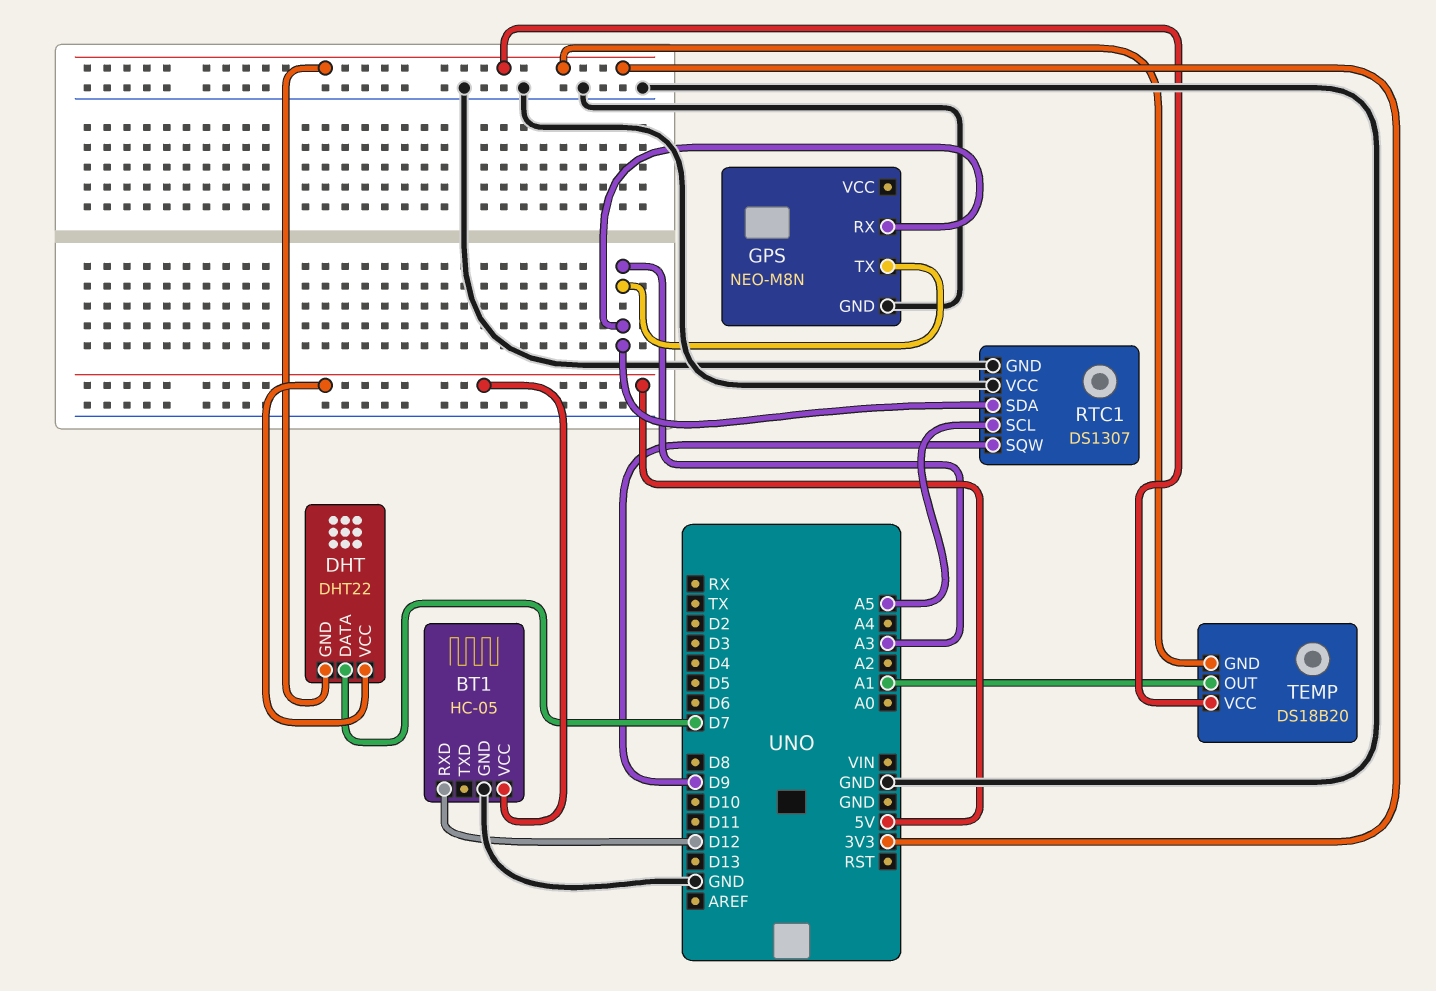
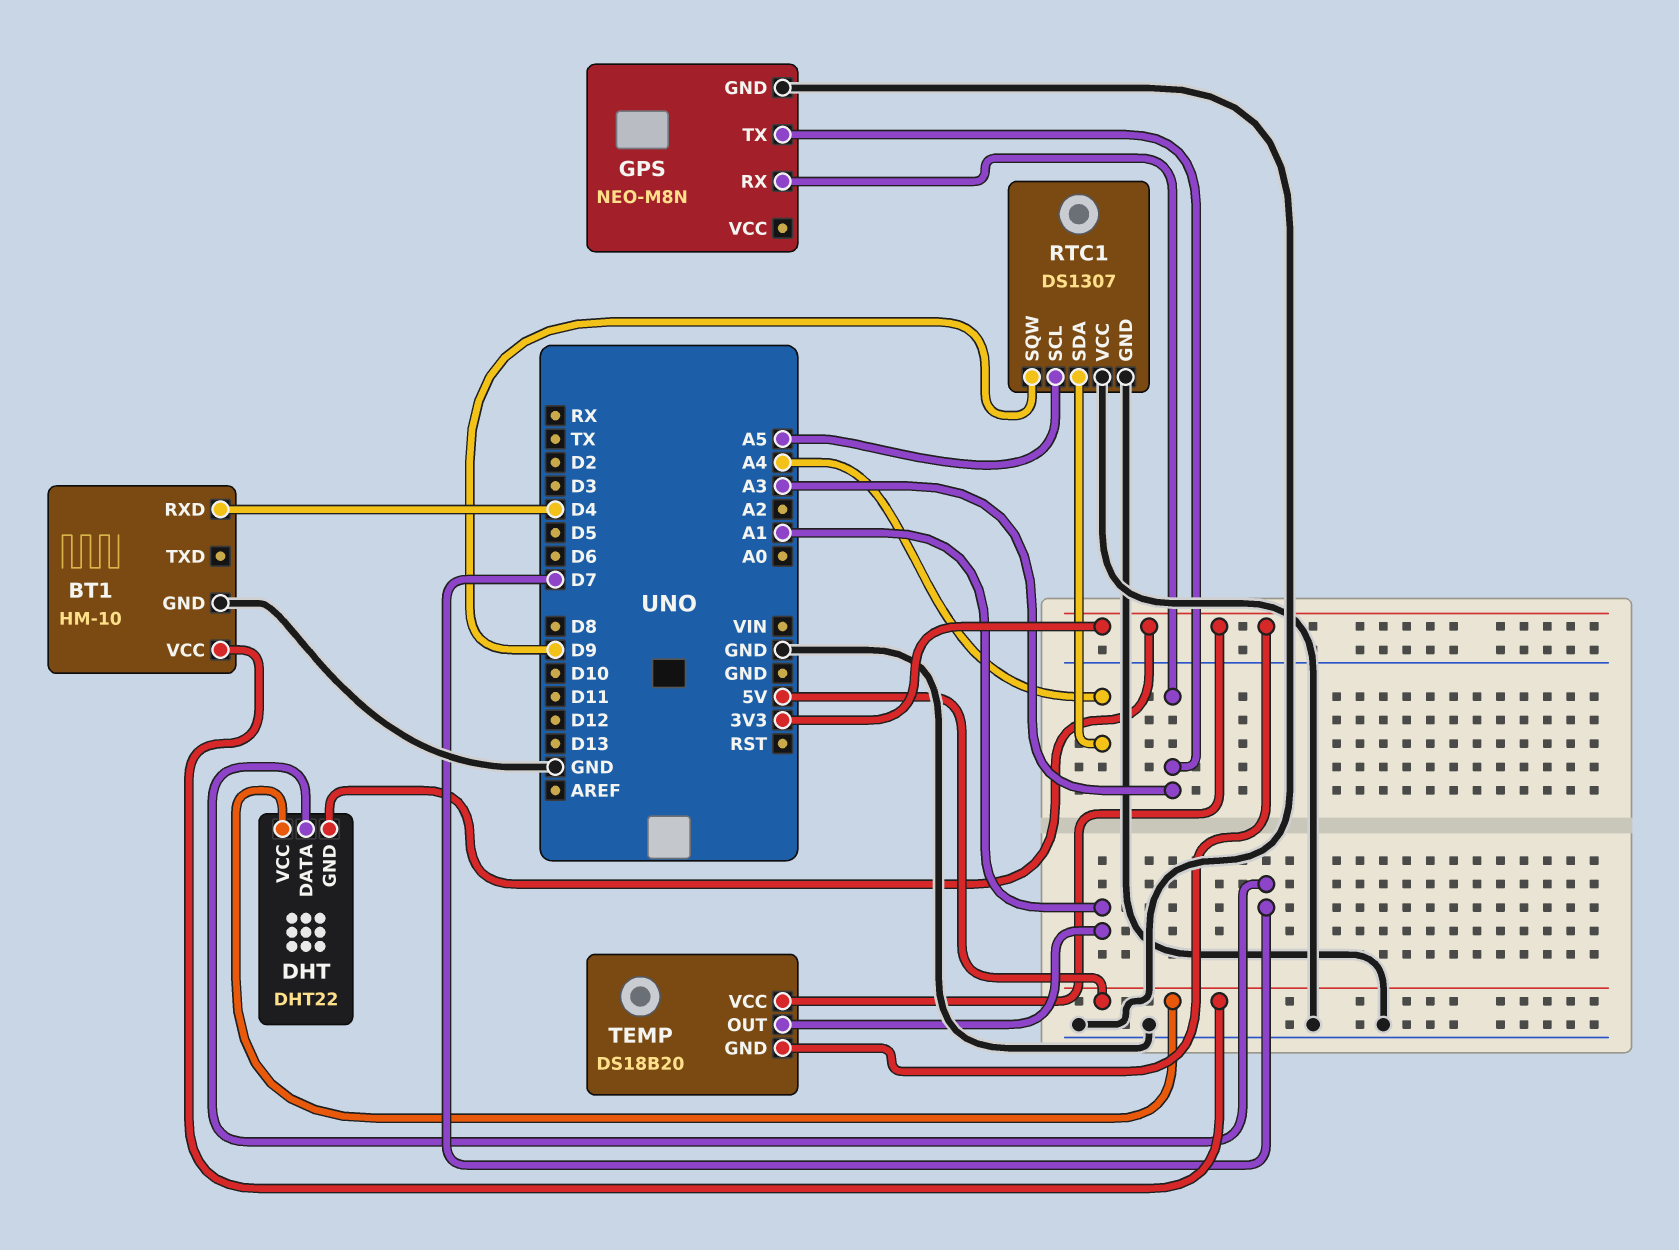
BT1: HC-05 -> HM-10
BT1 pin RXD: D12 -> D4
RTC1 pin SDA: A3 -> A4

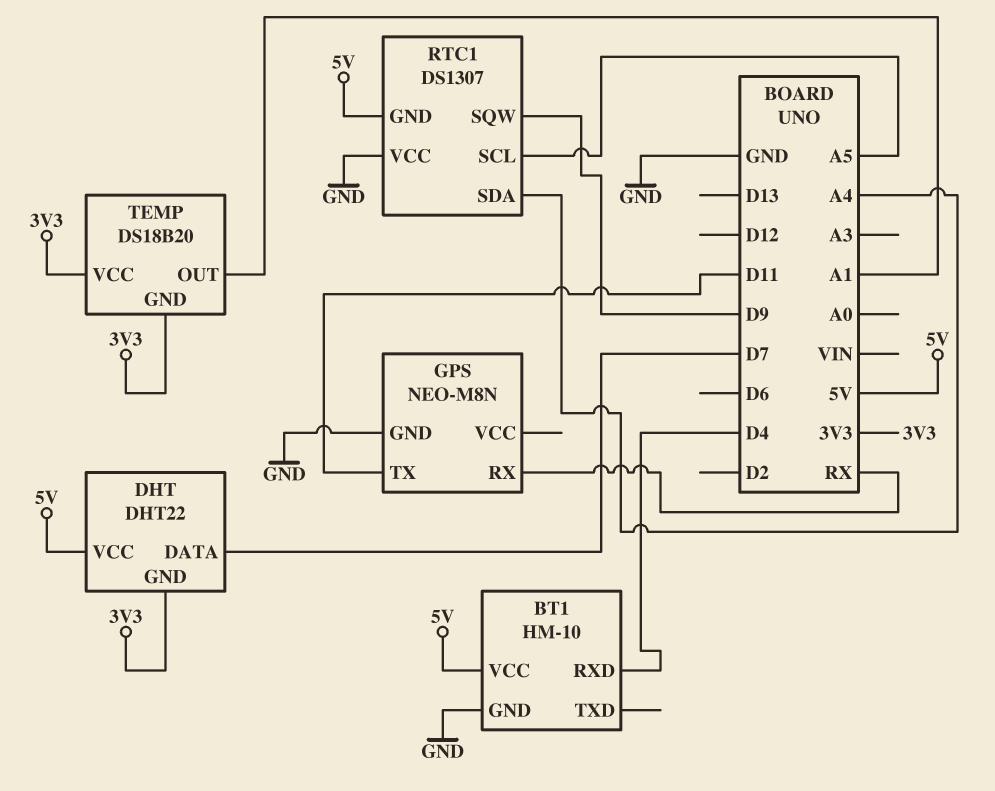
GPS pin RX: A3 -> RX
GPS pin TX: A3 -> D11
RTC1 pin GND: GND -> 5V

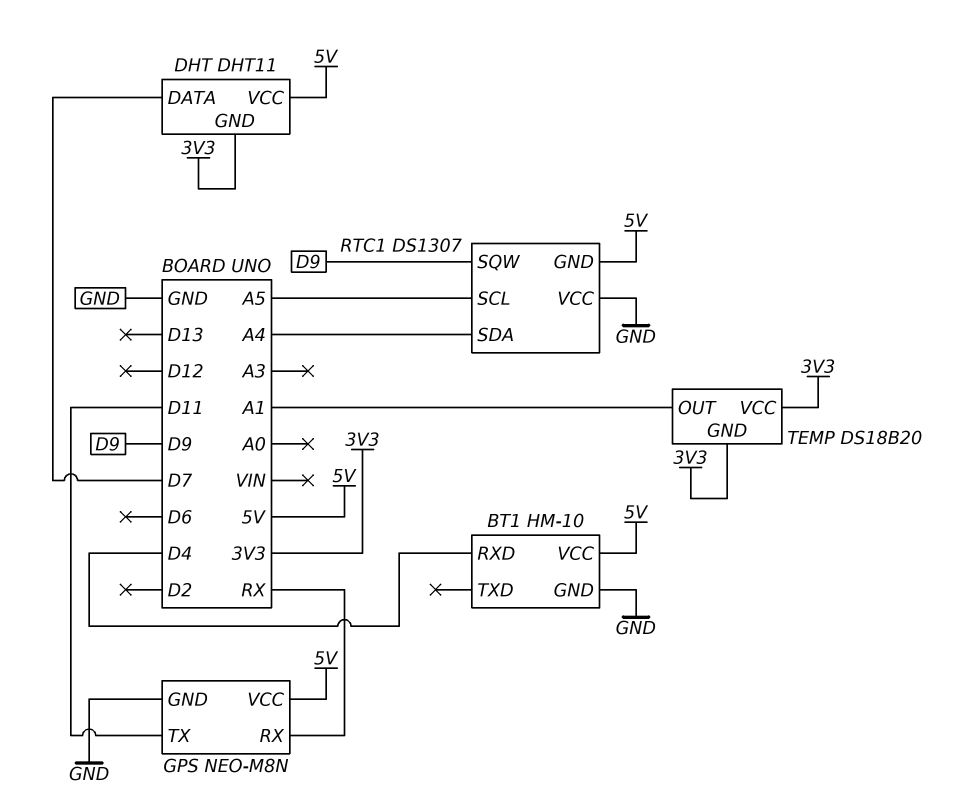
DHT: DHT22 -> DHT11
GPS pin VCC: none -> 5V

